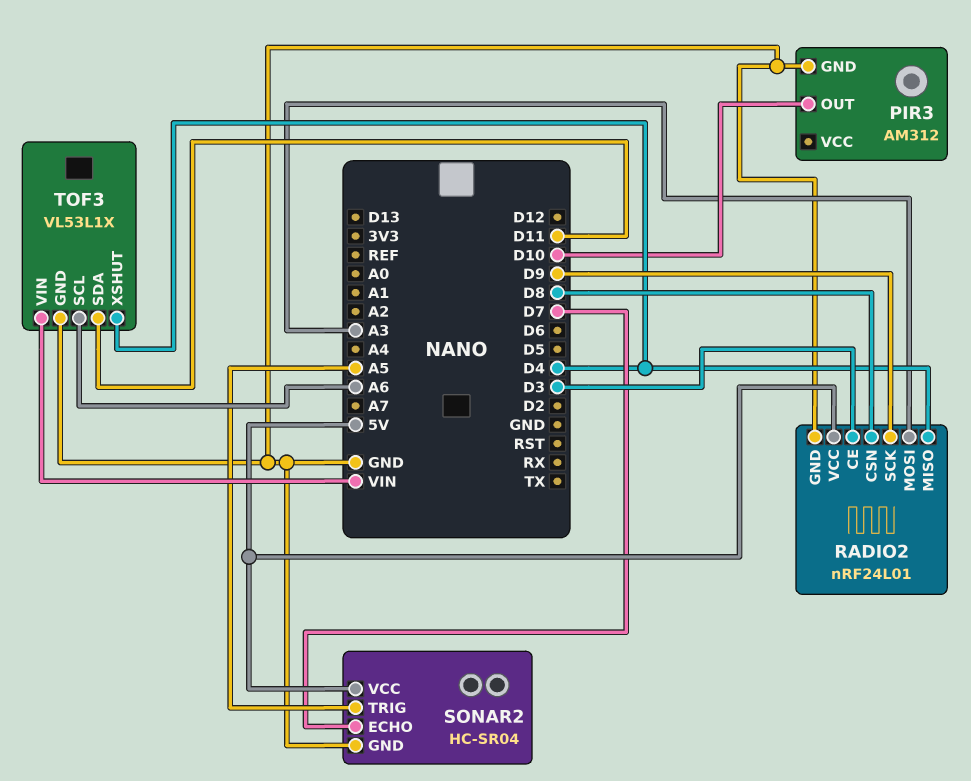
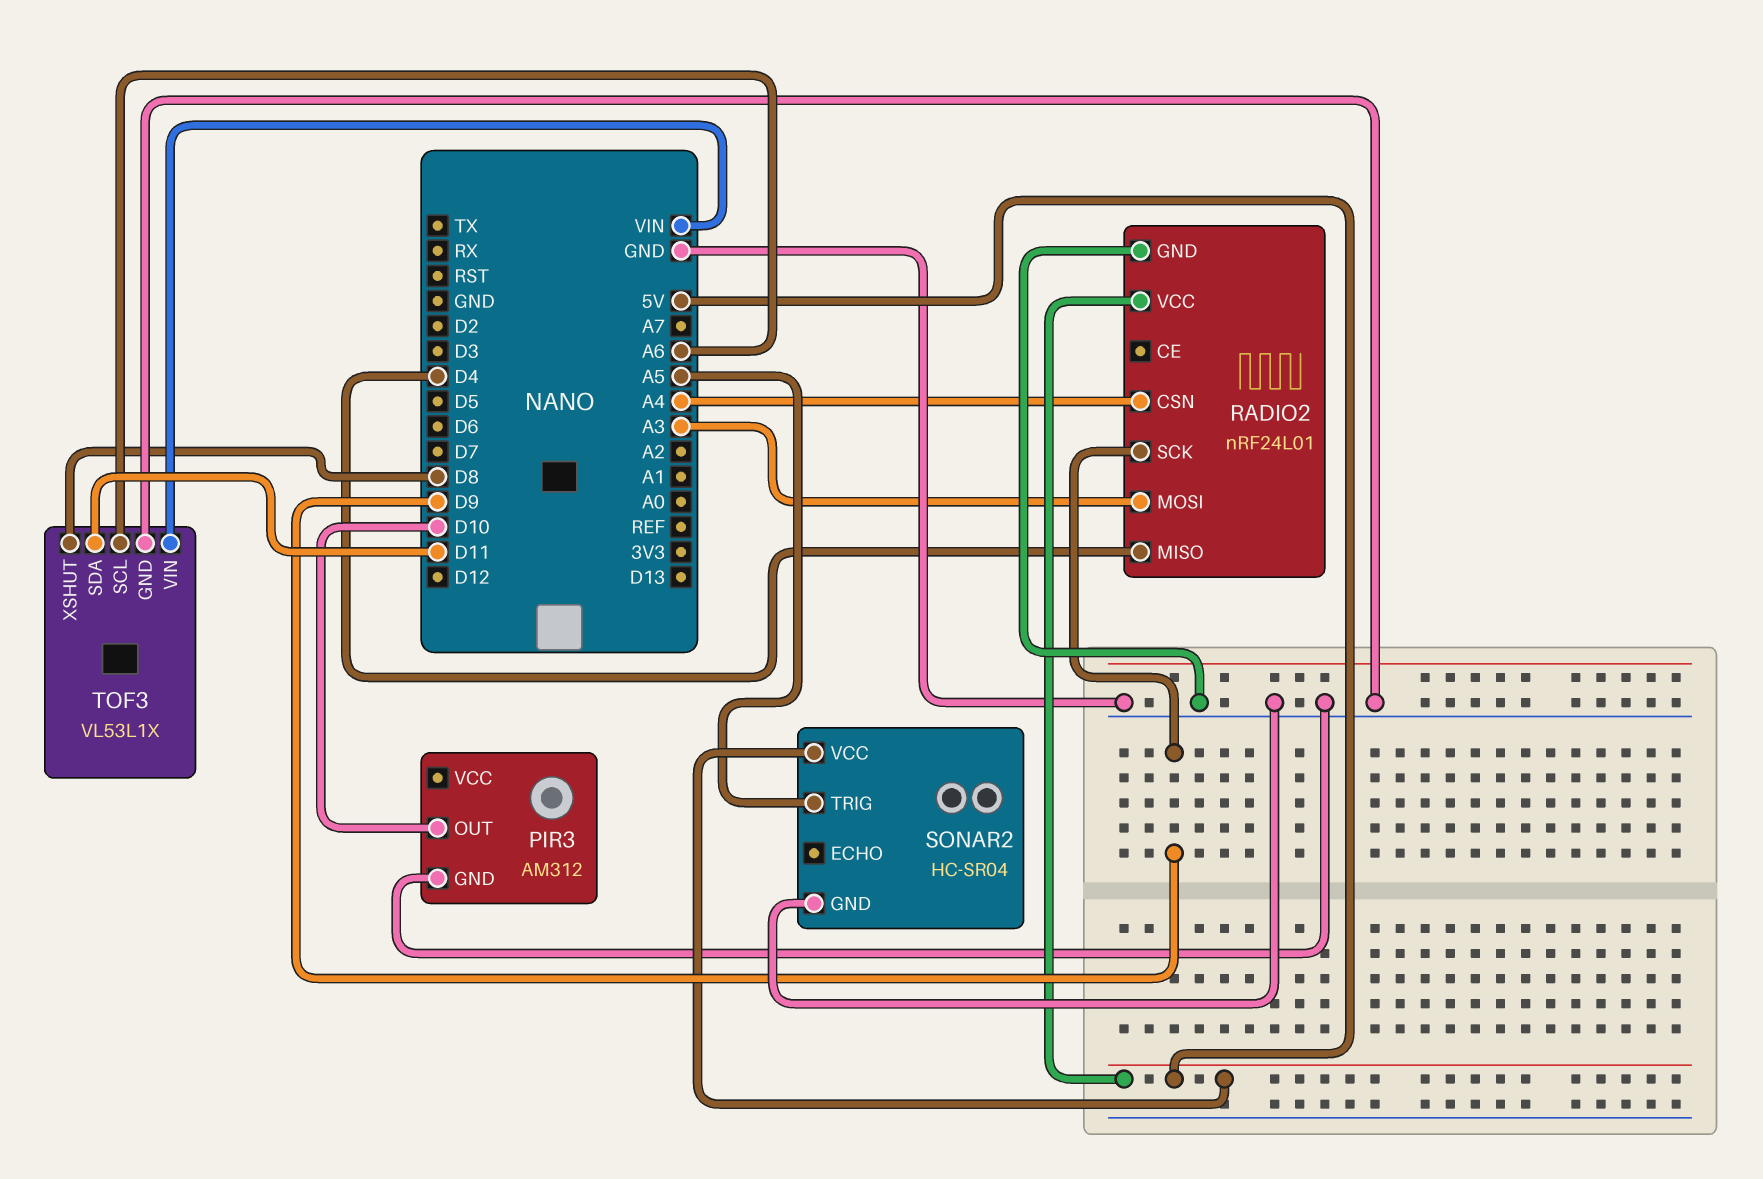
RADIO2 pin CE: D3 -> none
RADIO2 pin CSN: D8 -> A4
SONAR2 pin ECHO: D7 -> none
TOF3 pin XSHUT: D4 -> D8

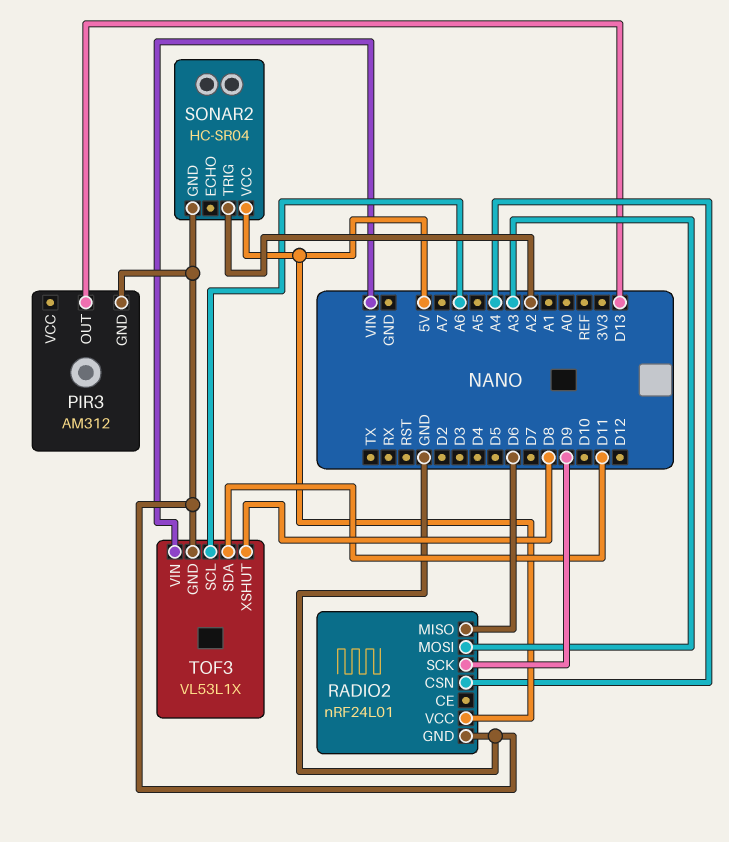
PIR3 pin OUT: D10 -> D13
RADIO2 pin MISO: D4 -> D6
SONAR2 pin TRIG: A5 -> A2

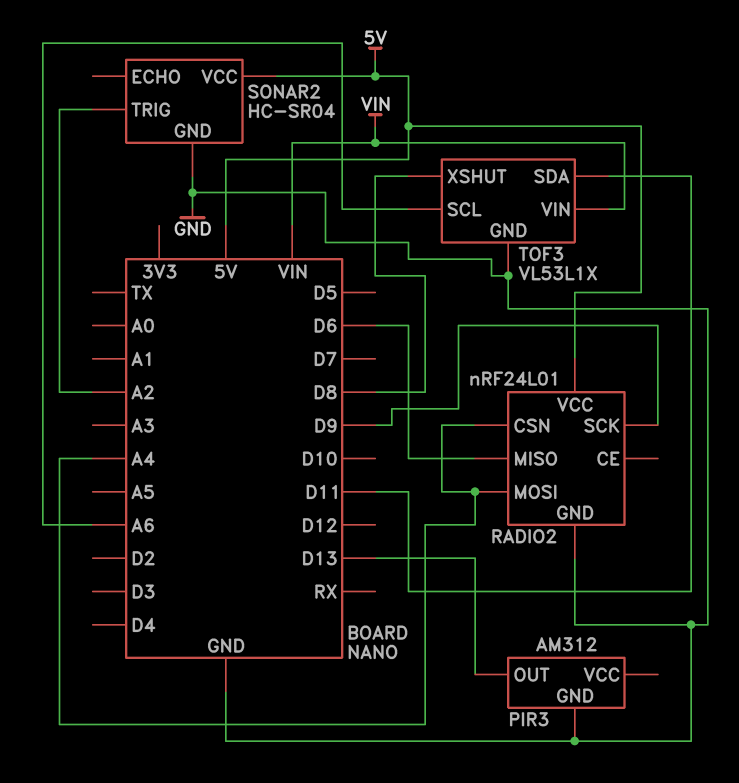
RADIO2 pin MOSI: A3 -> A4

